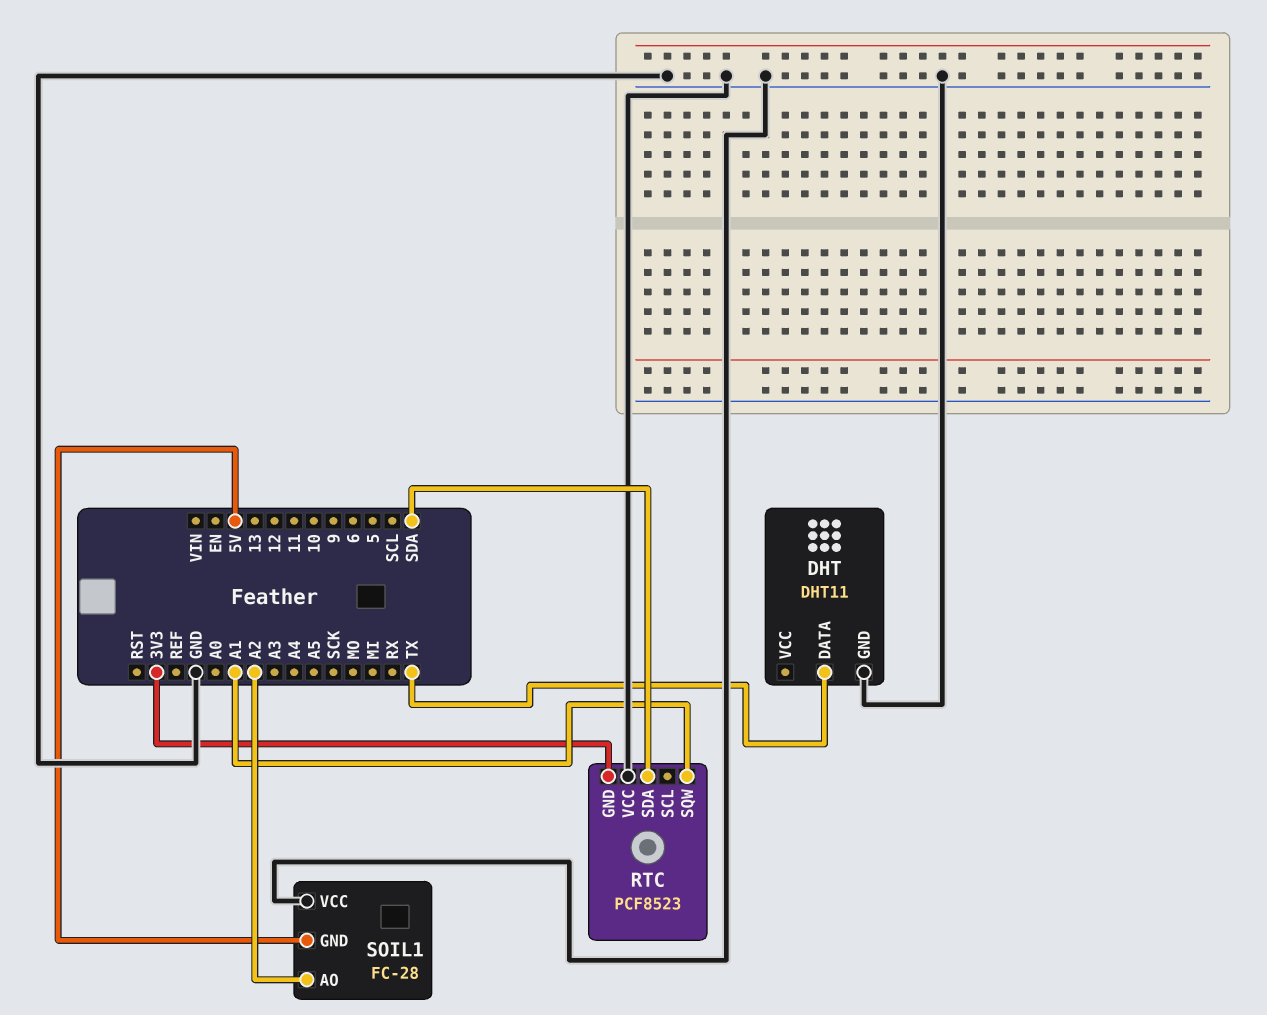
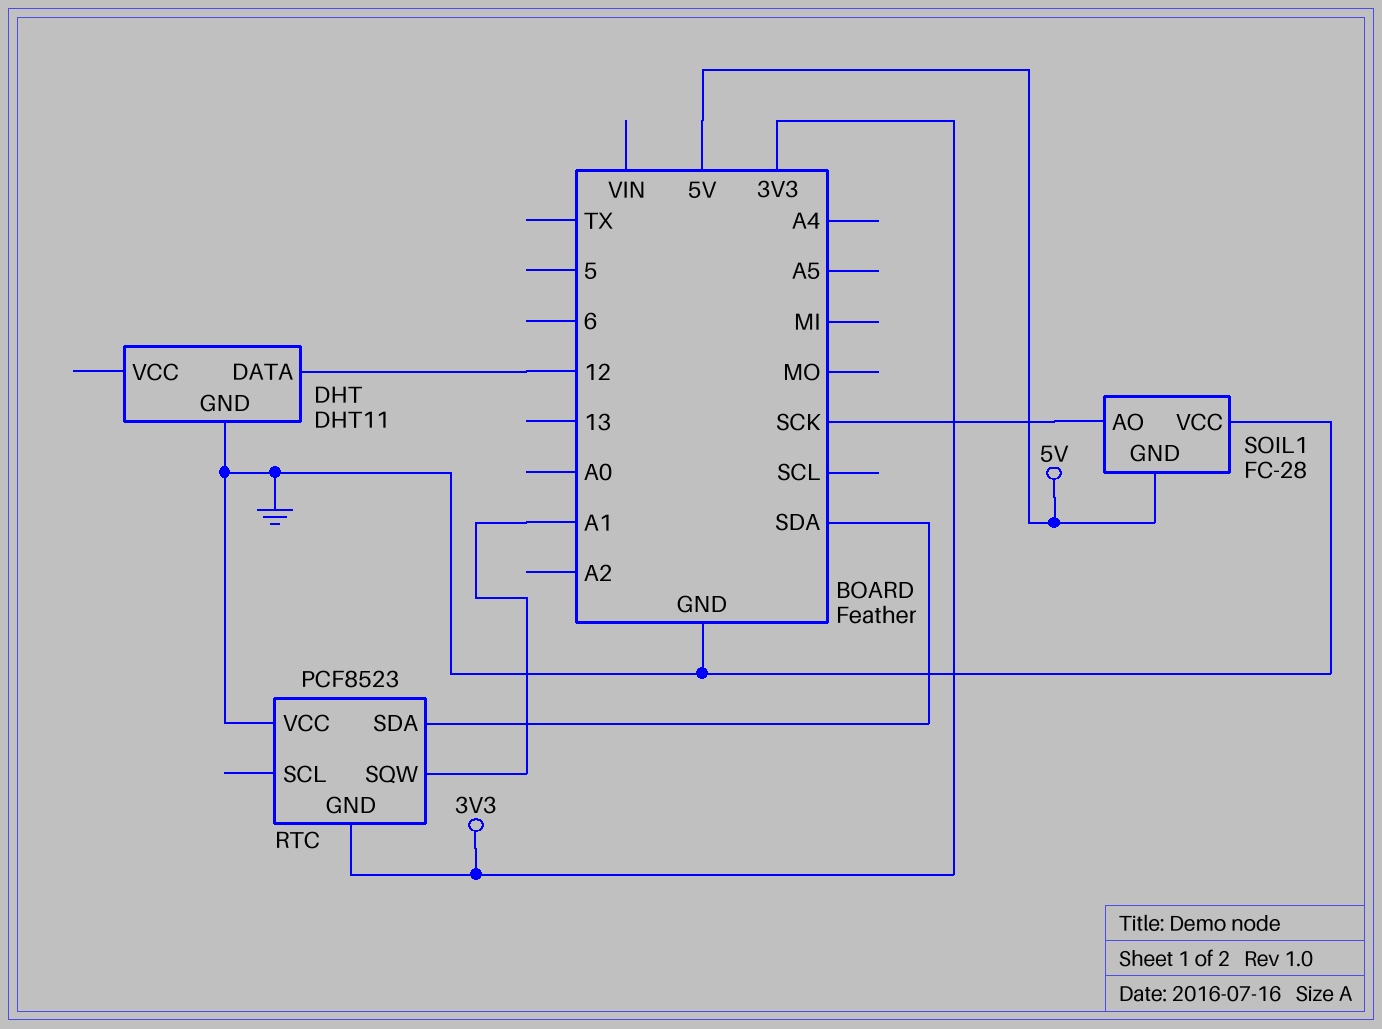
DHT pin DATA: TX -> 12
SOIL1 pin AO: A2 -> SCK

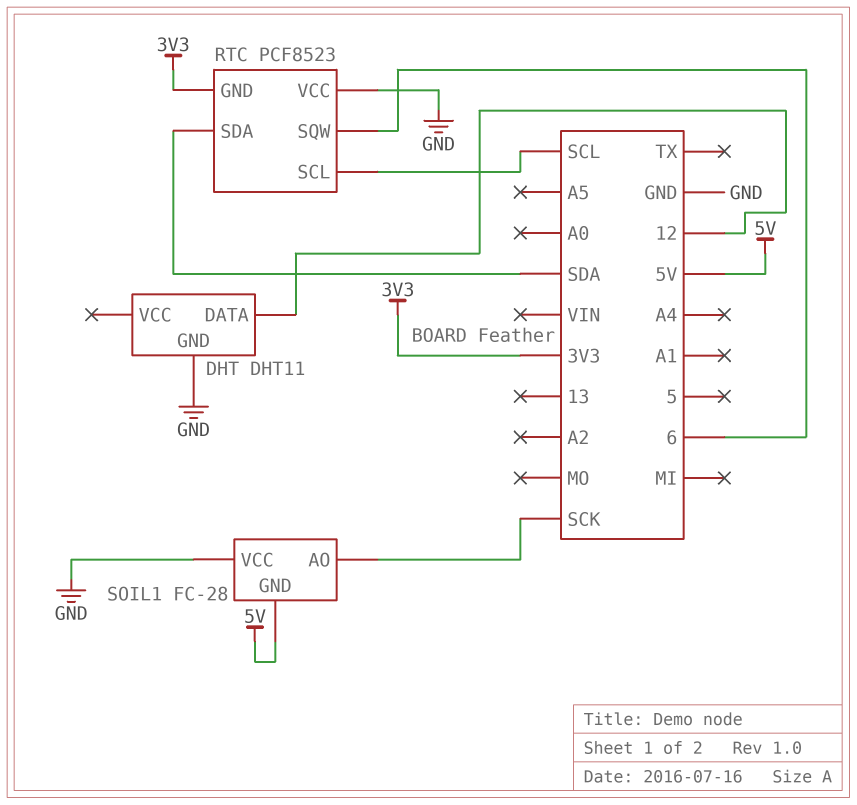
RTC pin SCL: none -> SCL
RTC pin SQW: A1 -> 6

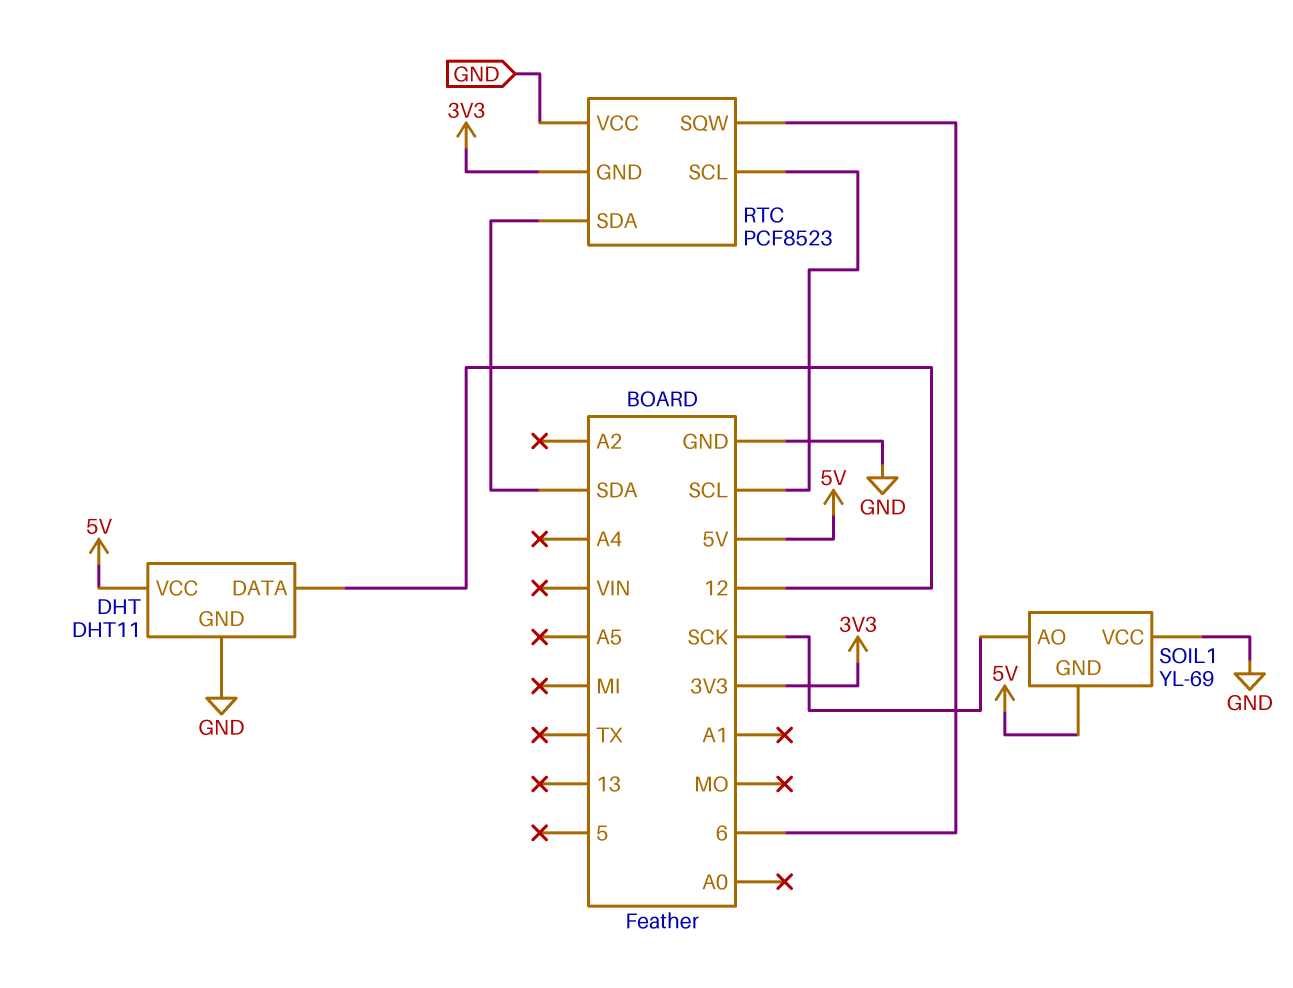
DHT pin VCC: none -> 5V
SOIL1: FC-28 -> YL-69

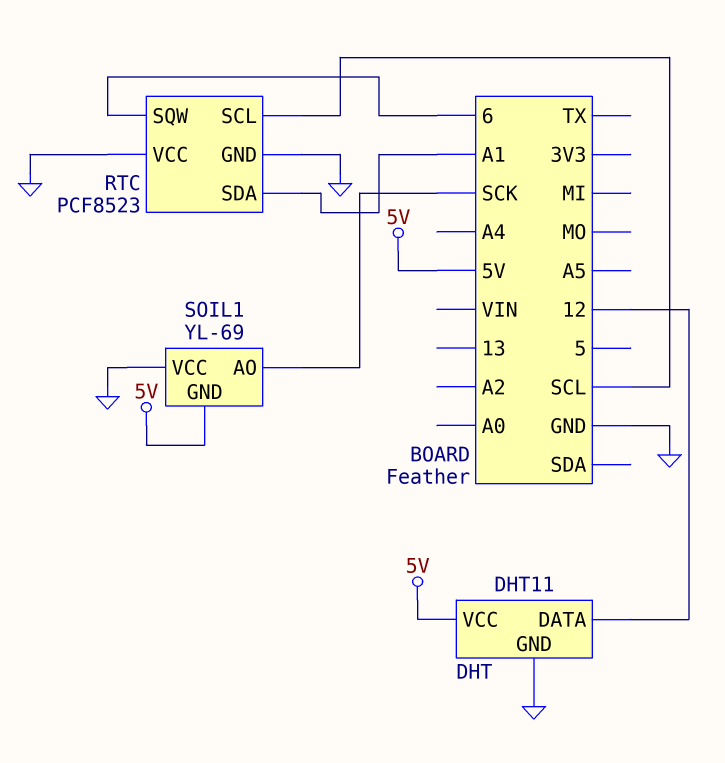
RTC pin GND: 3V3 -> GND
RTC pin SDA: SDA -> A1

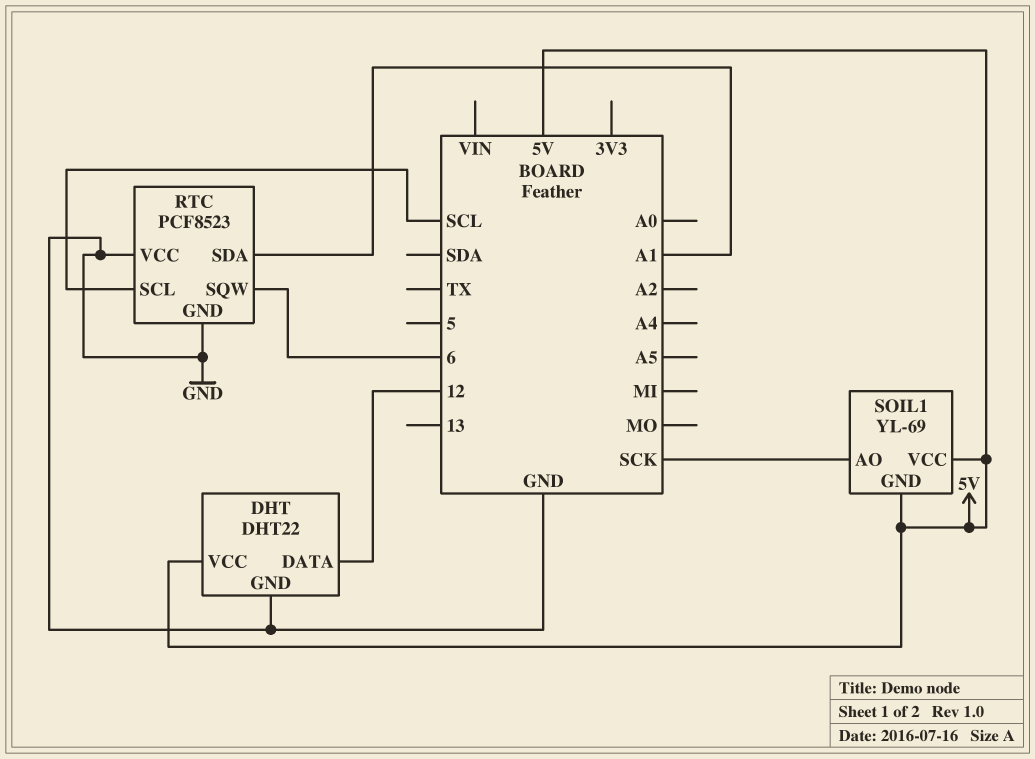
DHT: DHT11 -> DHT22
SOIL1 pin VCC: GND -> 5V

